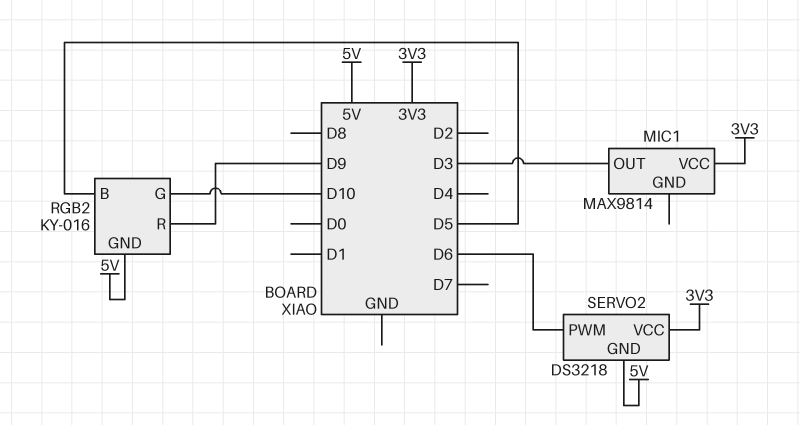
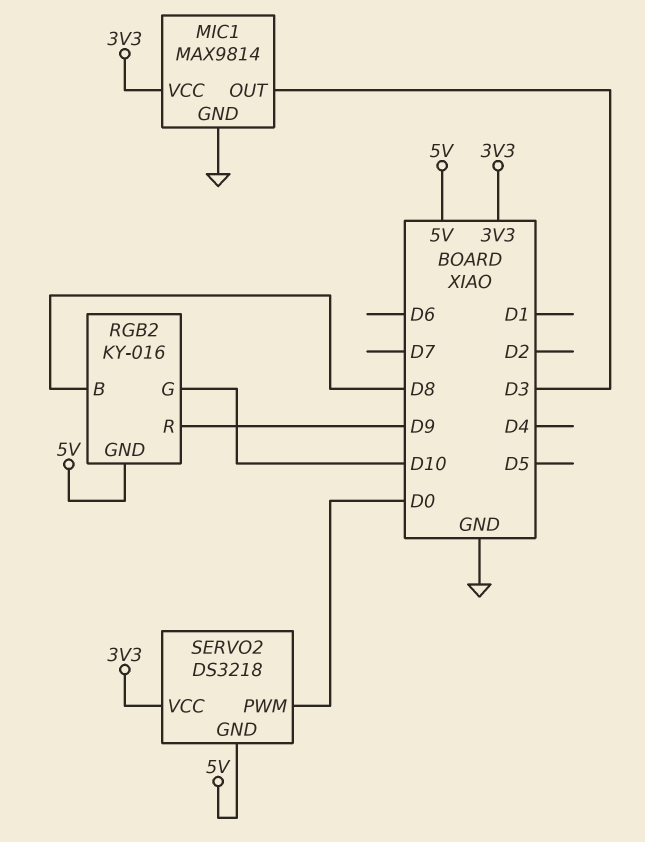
MIC1 pin GND: none -> GND
RGB2 pin B: D5 -> D8
SERVO2 pin PWM: D6 -> D0

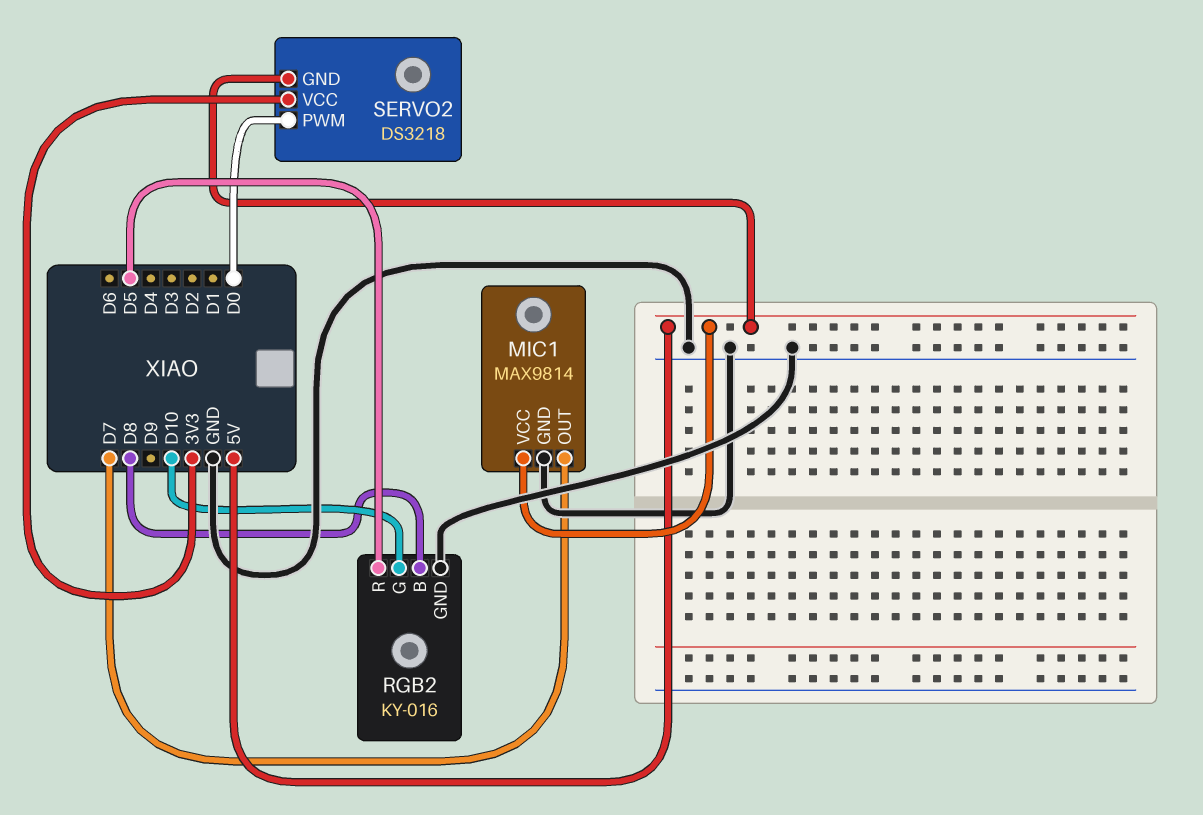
MIC1 pin OUT: D3 -> D7
MIC1 pin VCC: 3V3 -> 5V
RGB2 pin GND: 5V -> GND
RGB2 pin R: D9 -> D5

